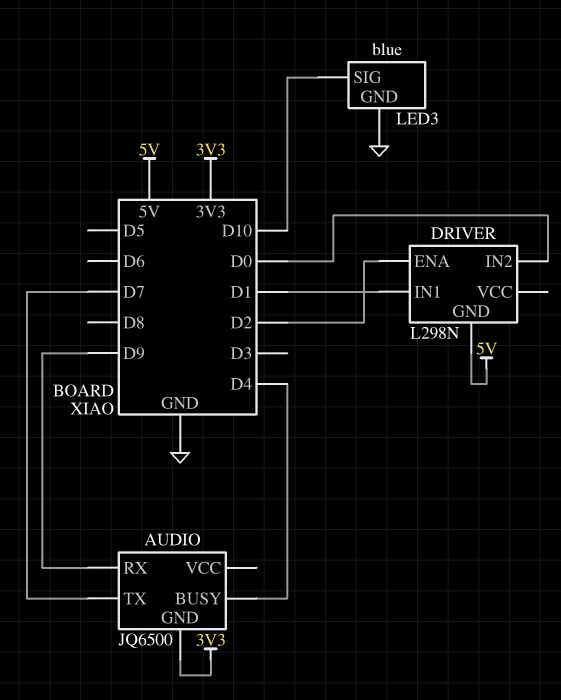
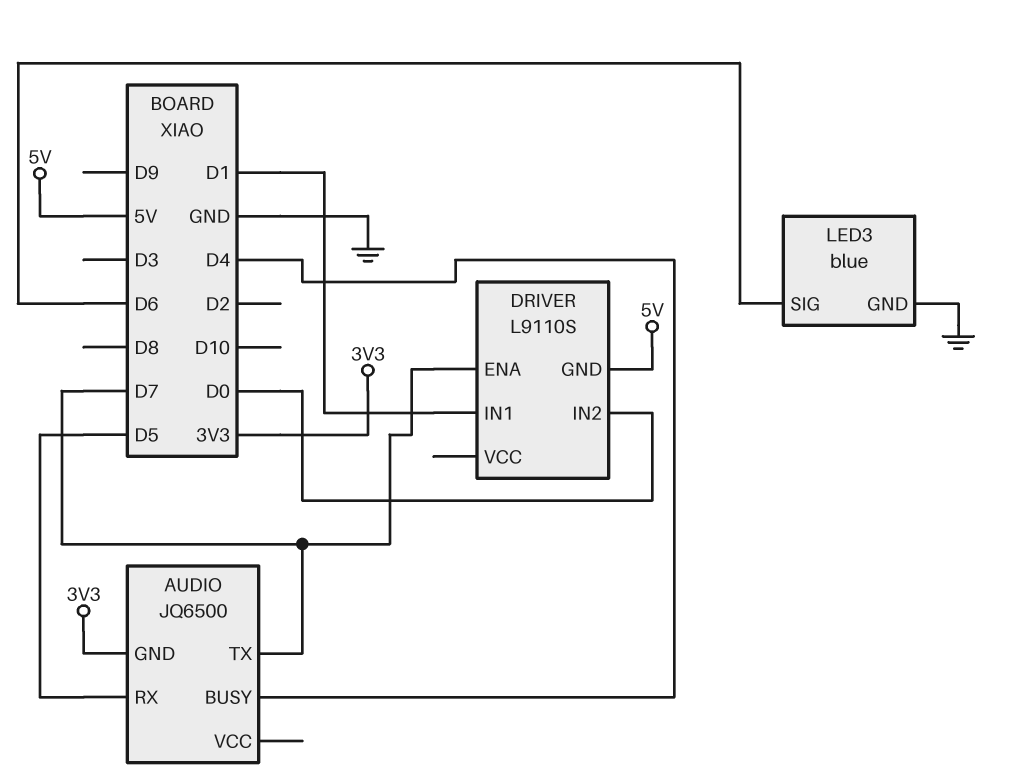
AUDIO pin RX: D9 -> D5
DRIVER: L298N -> L9110S
DRIVER pin ENA: D2 -> D7
LED3 pin SIG: D10 -> D6

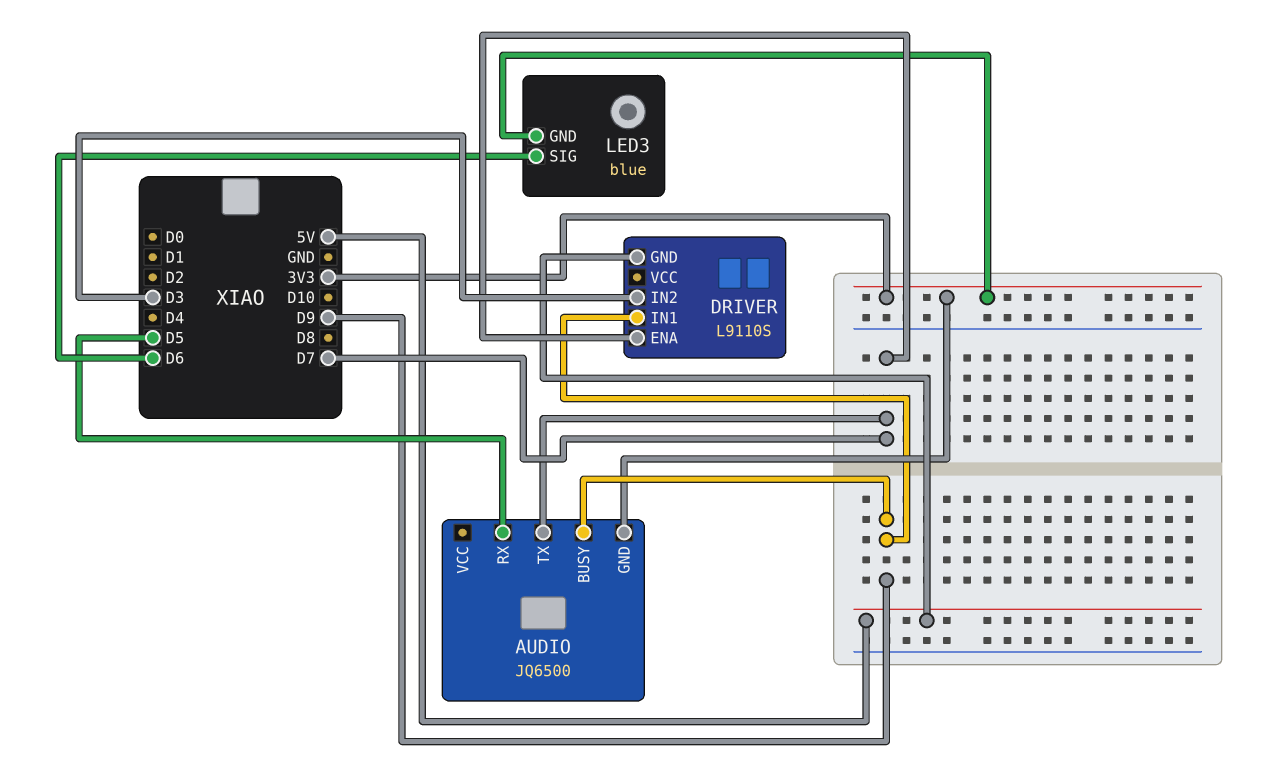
AUDIO pin BUSY: D4 -> D9
DRIVER pin IN1: D1 -> D9
DRIVER pin IN2: D0 -> D3
LED3 pin GND: GND -> 3V3

